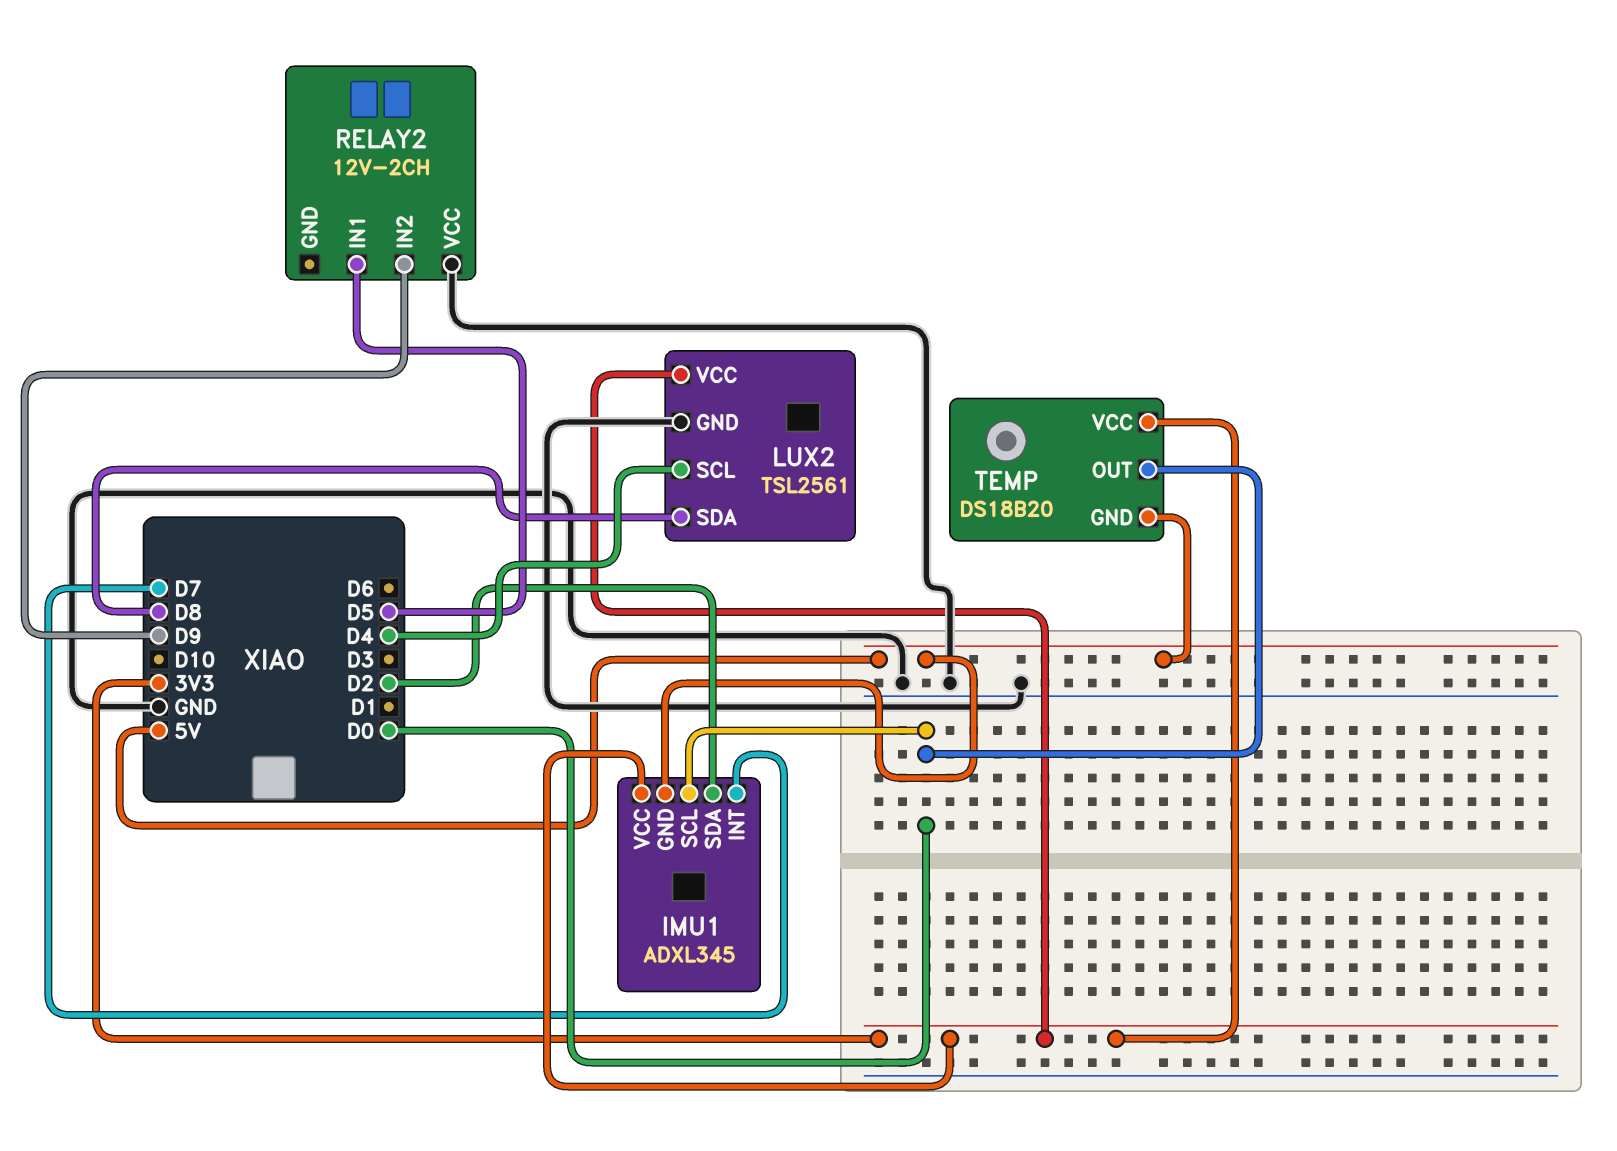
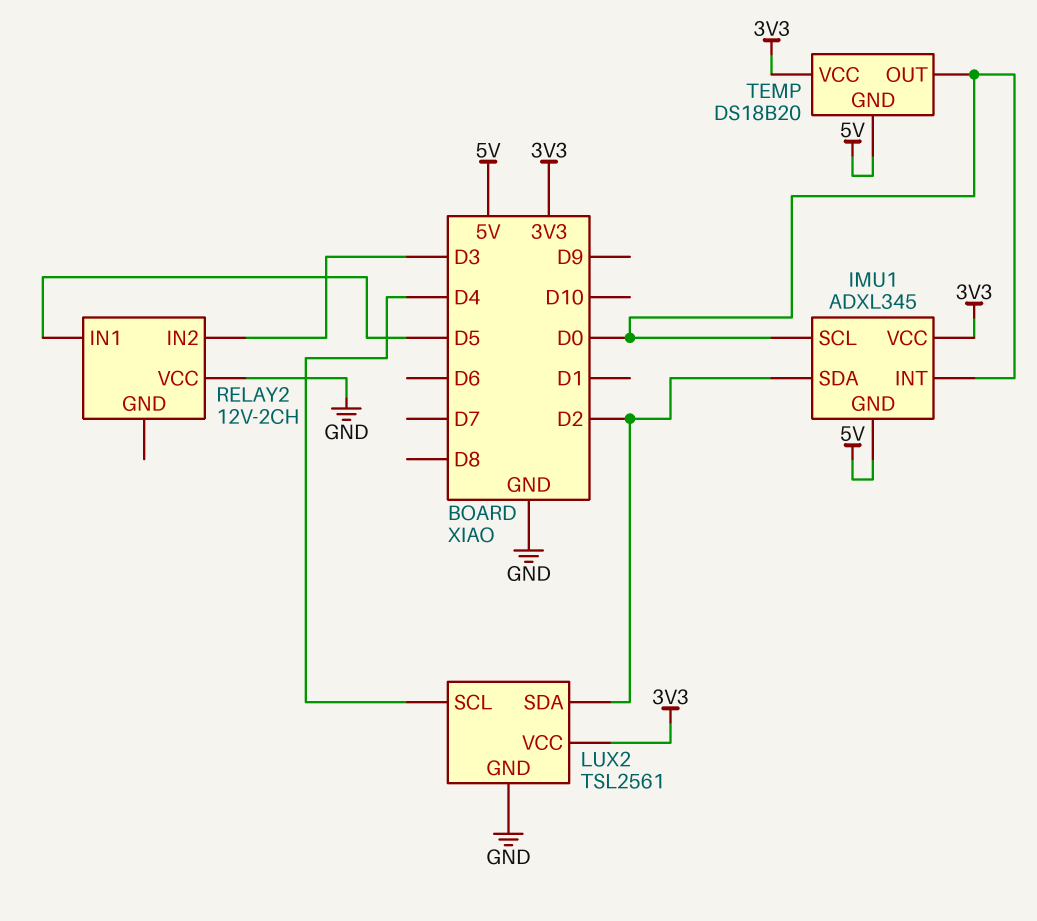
IMU1 pin INT: D7 -> D0
LUX2 pin SDA: D8 -> D2
RELAY2 pin IN2: D9 -> D3

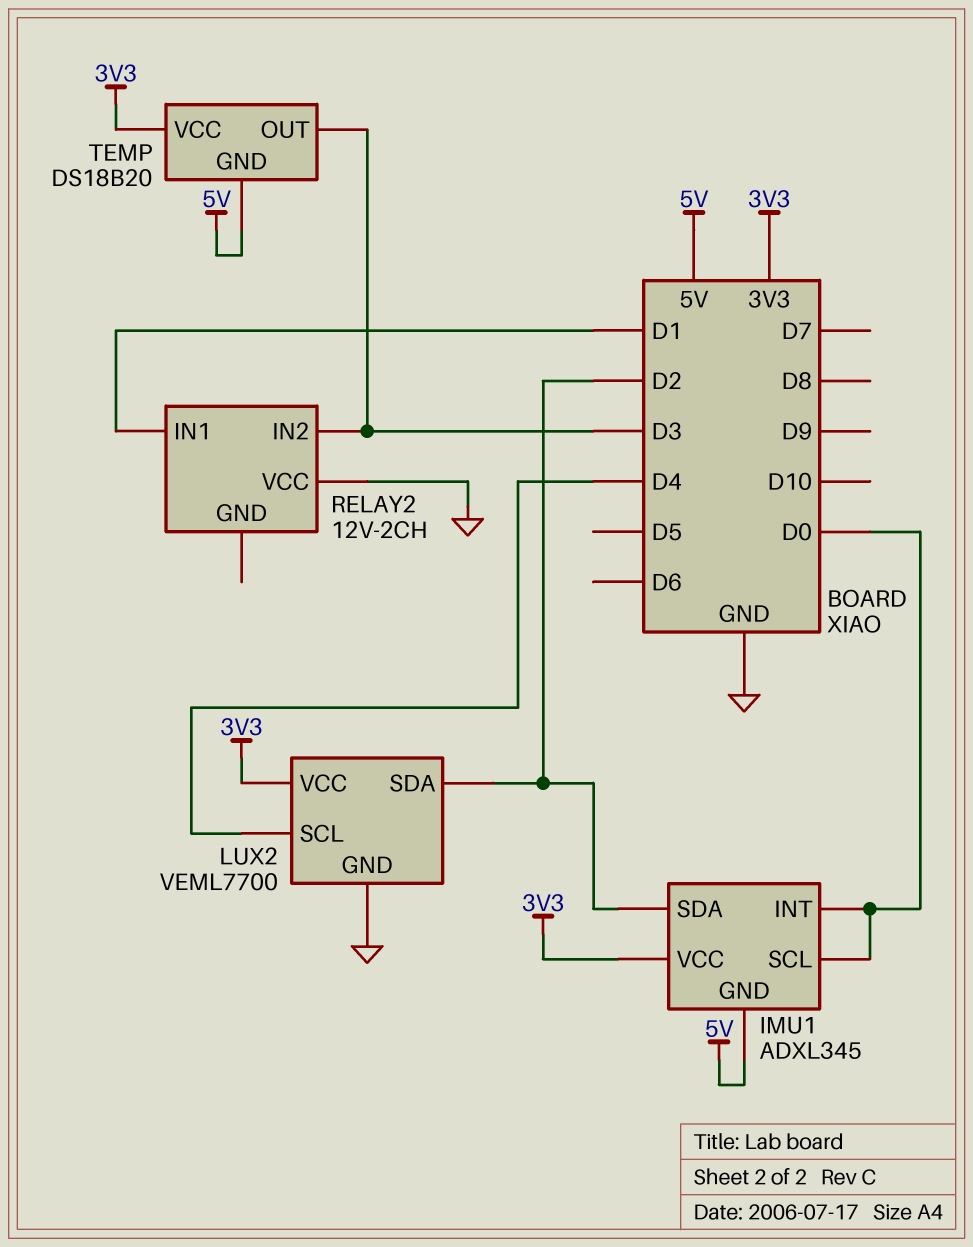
LUX2: TSL2561 -> VEML7700
RELAY2 pin IN1: D5 -> D1
TEMP pin OUT: D0 -> D3

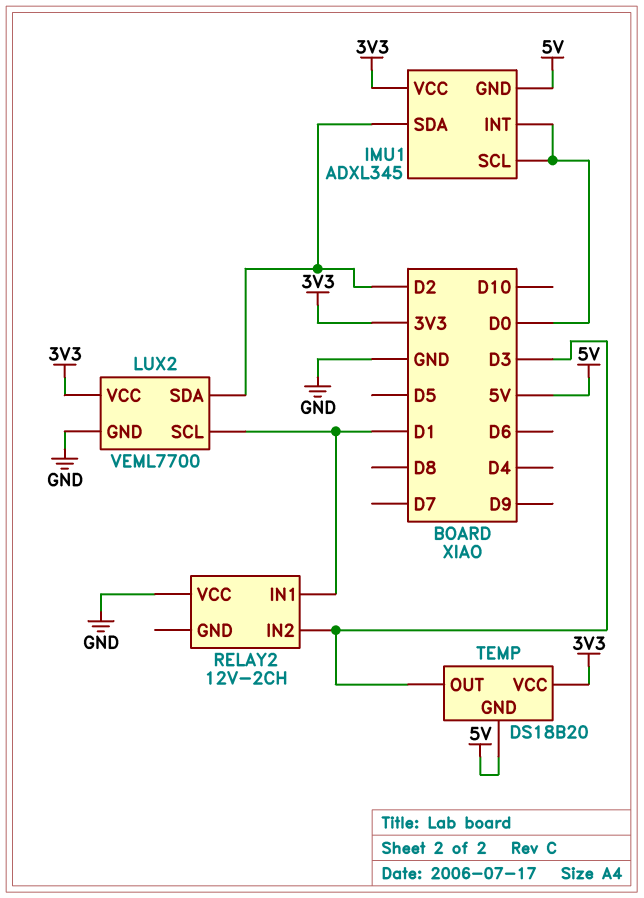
LUX2 pin SCL: D4 -> D1

